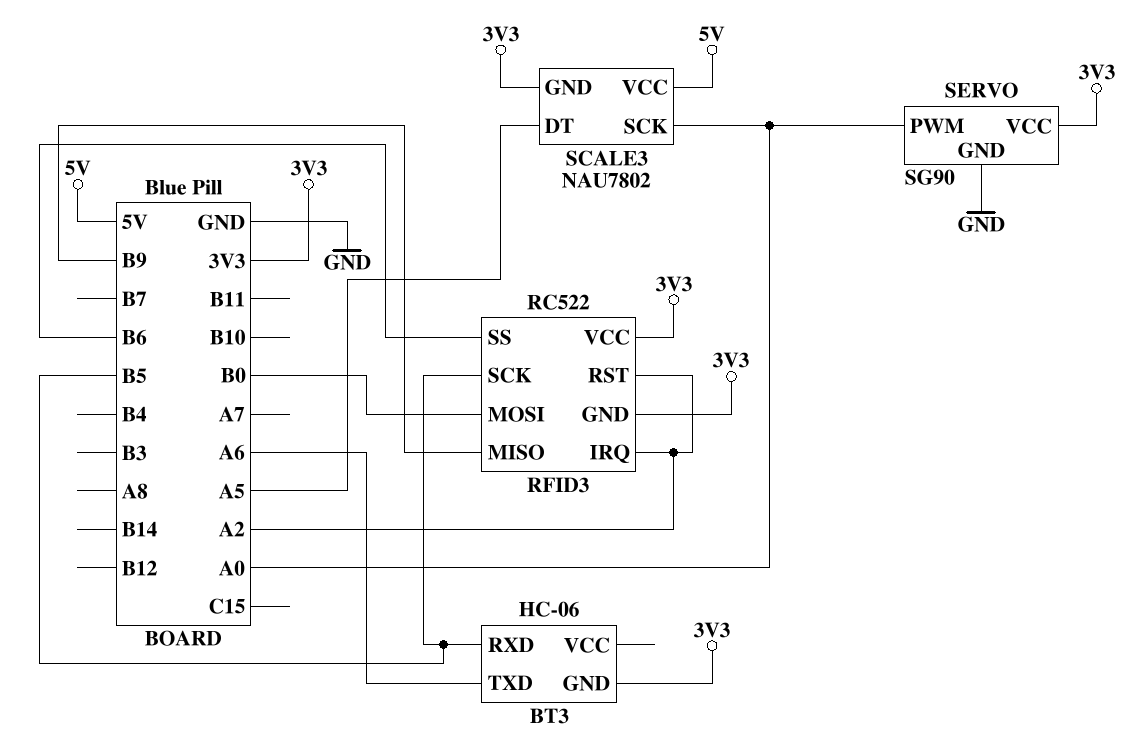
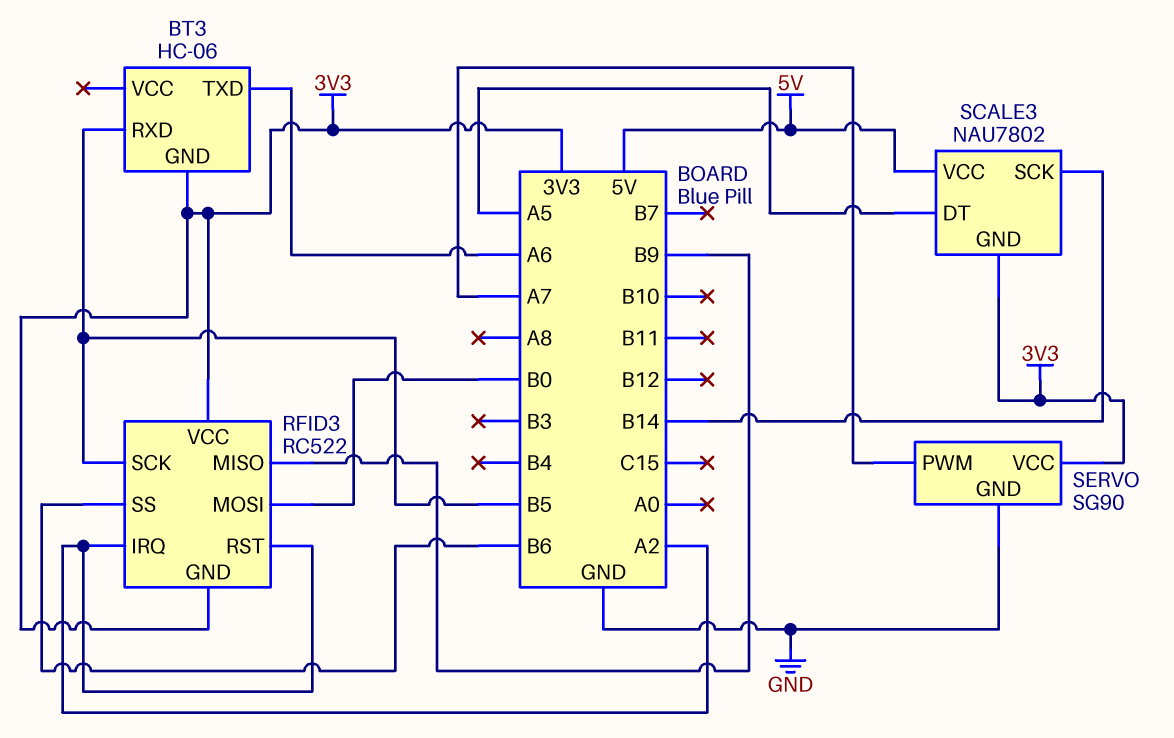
SCALE3 pin SCK: A0 -> B14
SERVO pin PWM: A0 -> A7

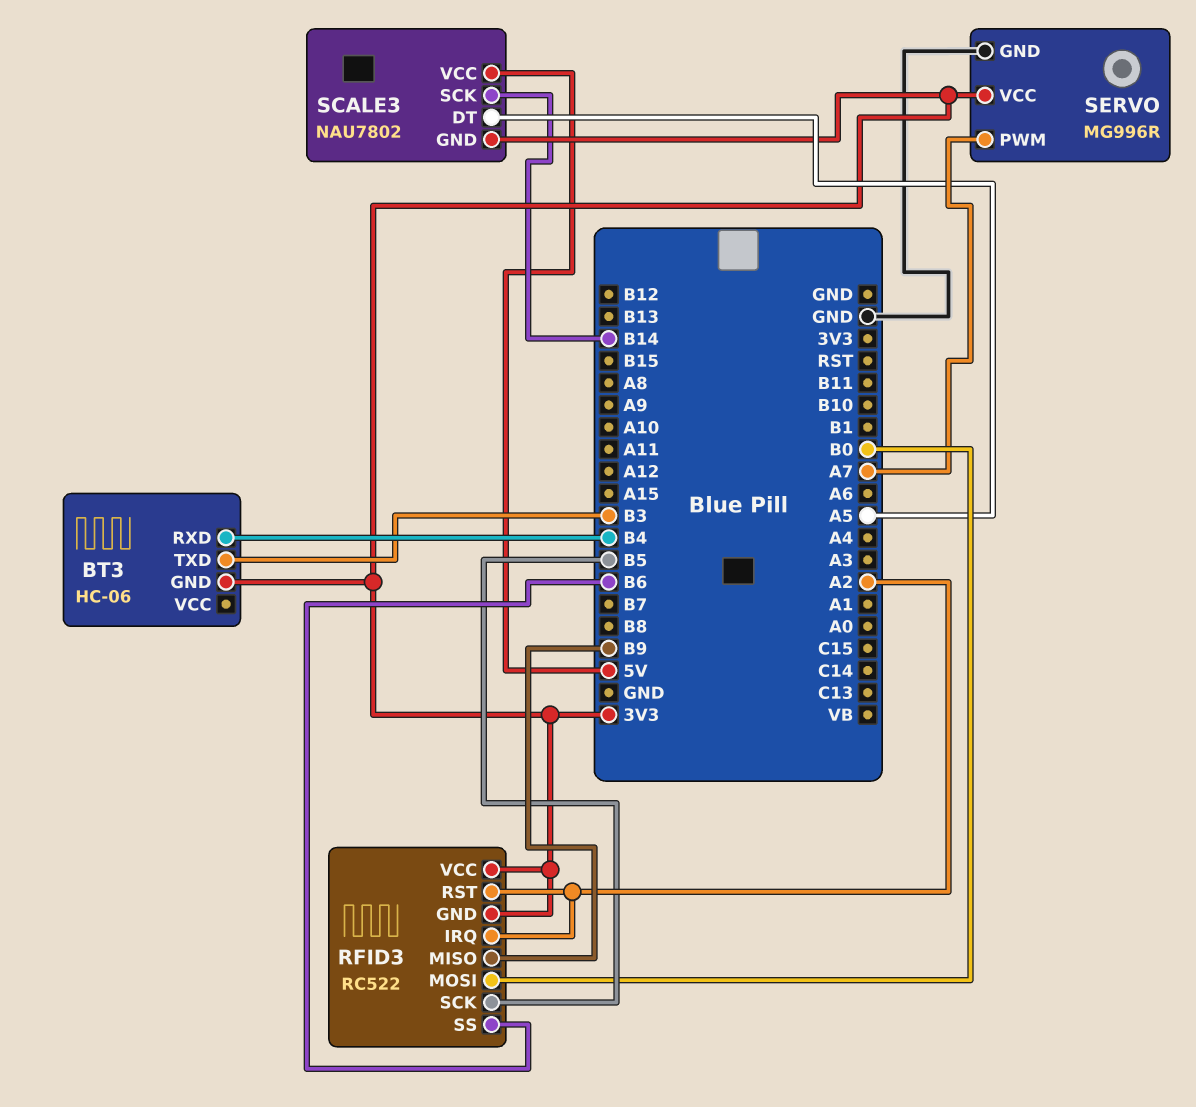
BT3 pin RXD: B5 -> B4
BT3 pin TXD: A6 -> B3
SERVO: SG90 -> MG996R

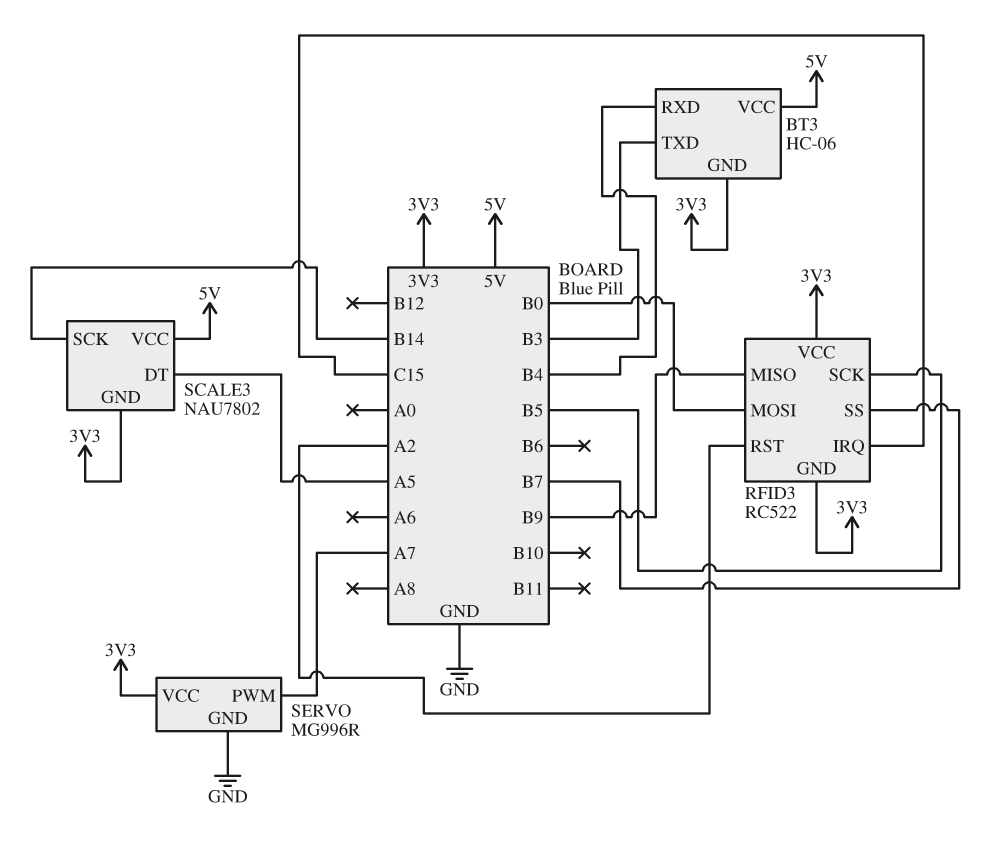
BT3 pin VCC: none -> 5V
RFID3 pin IRQ: A2 -> C15
RFID3 pin SS: B6 -> B7

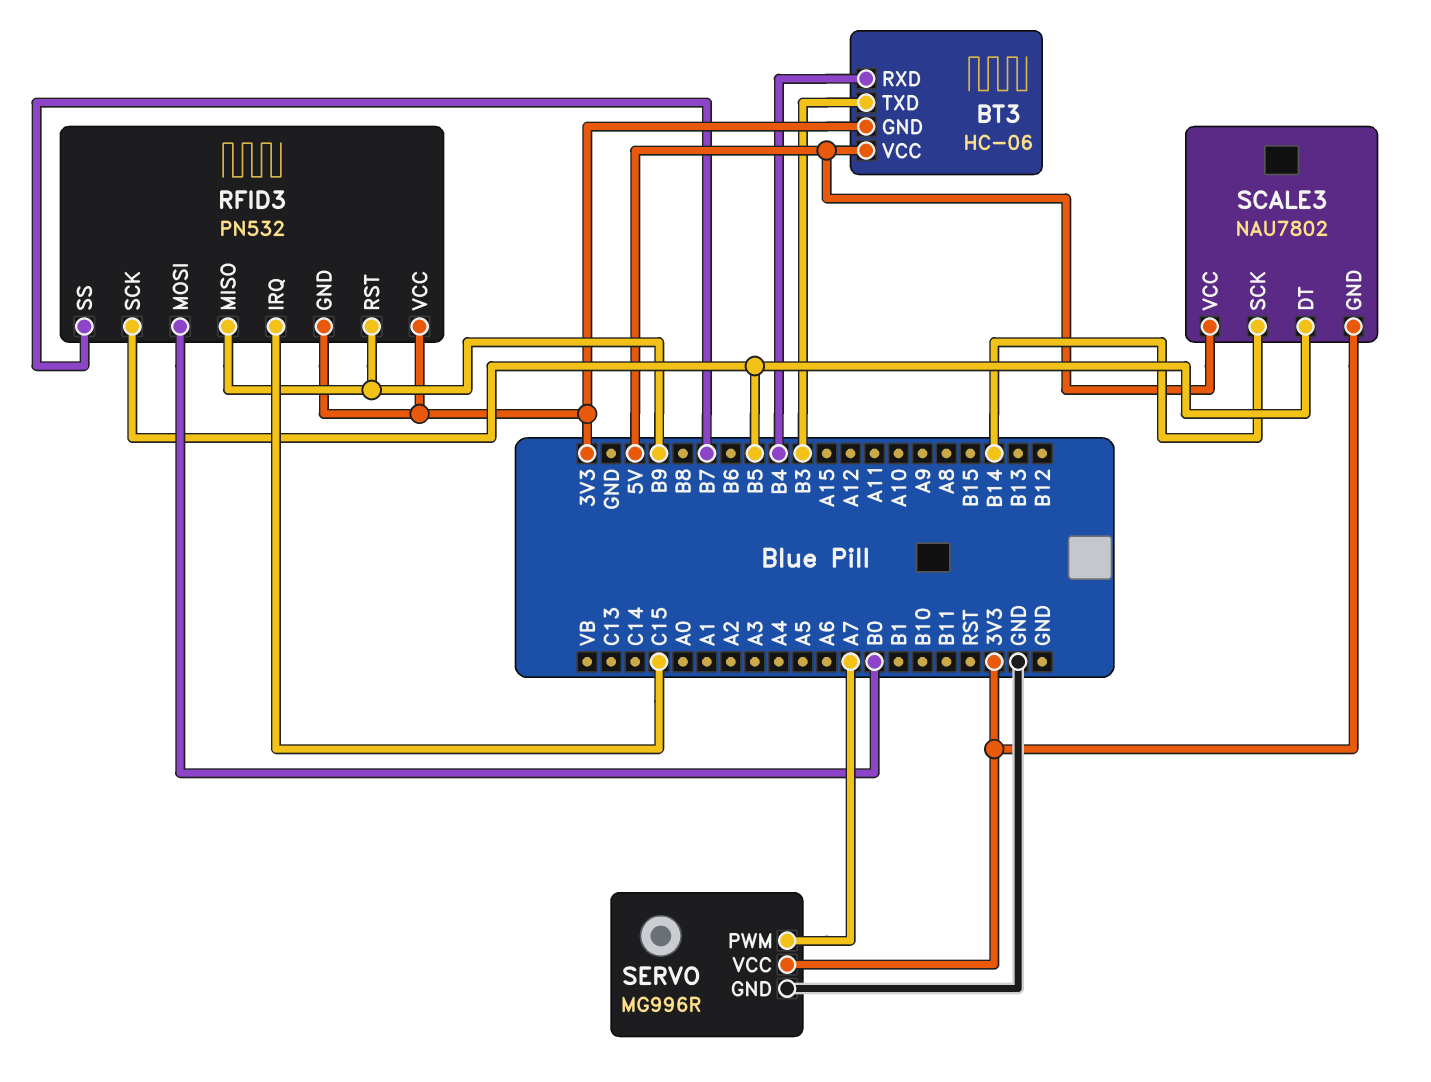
RFID3: RC522 -> PN532
RFID3 pin RST: A2 -> B9
SCALE3 pin DT: A5 -> B5

